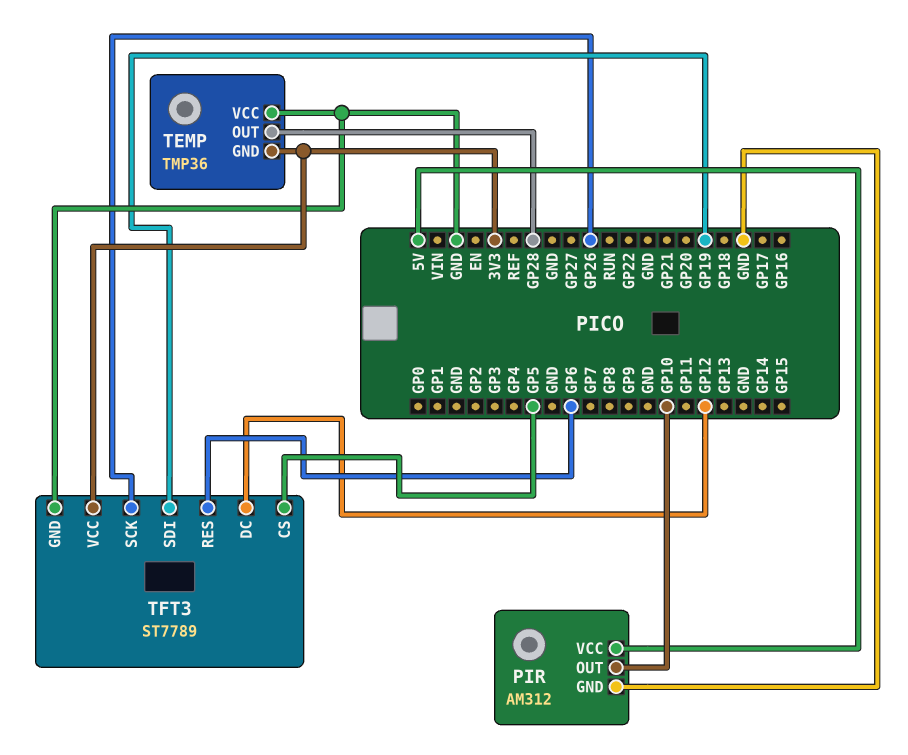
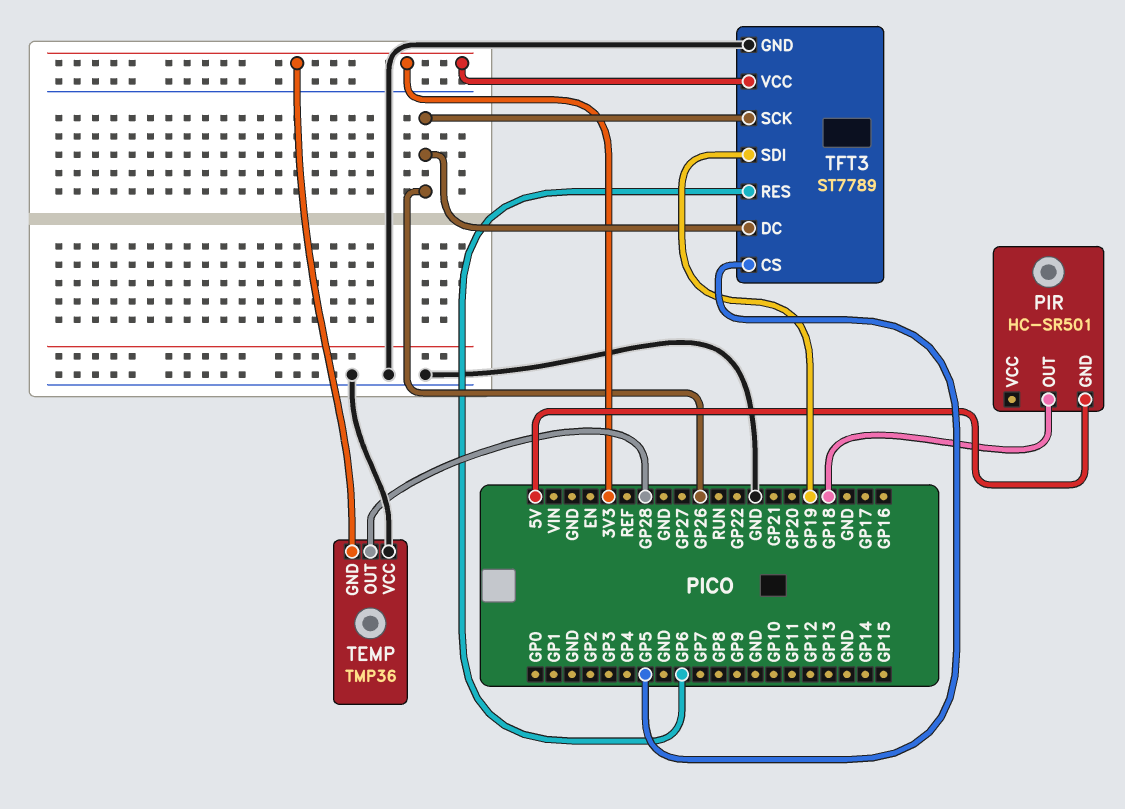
PIR: AM312 -> HC-SR501
PIR pin GND: GND -> 5V
PIR pin OUT: GP10 -> GP18
PIR pin VCC: 5V -> none
TFT3 pin DC: GP12 -> GP26

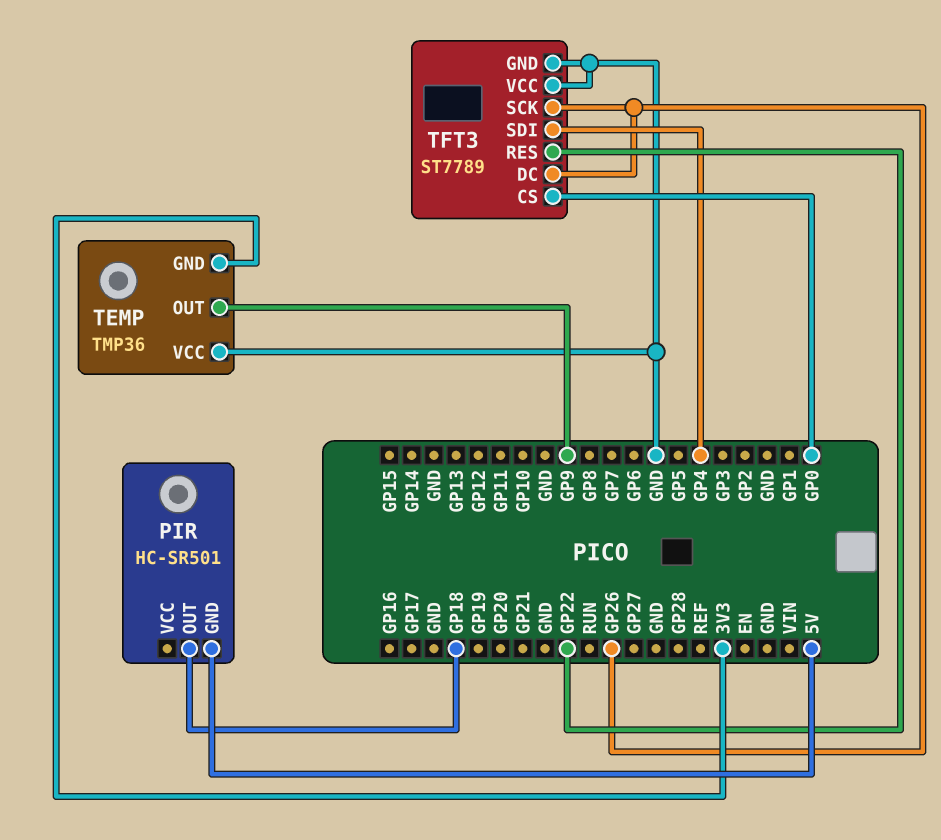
TEMP pin OUT: GP28 -> GP9
TFT3 pin CS: GP5 -> GP0
TFT3 pin RES: GP6 -> GP22
TFT3 pin SDI: GP19 -> GP4
TFT3 pin VCC: 3V3 -> GND

